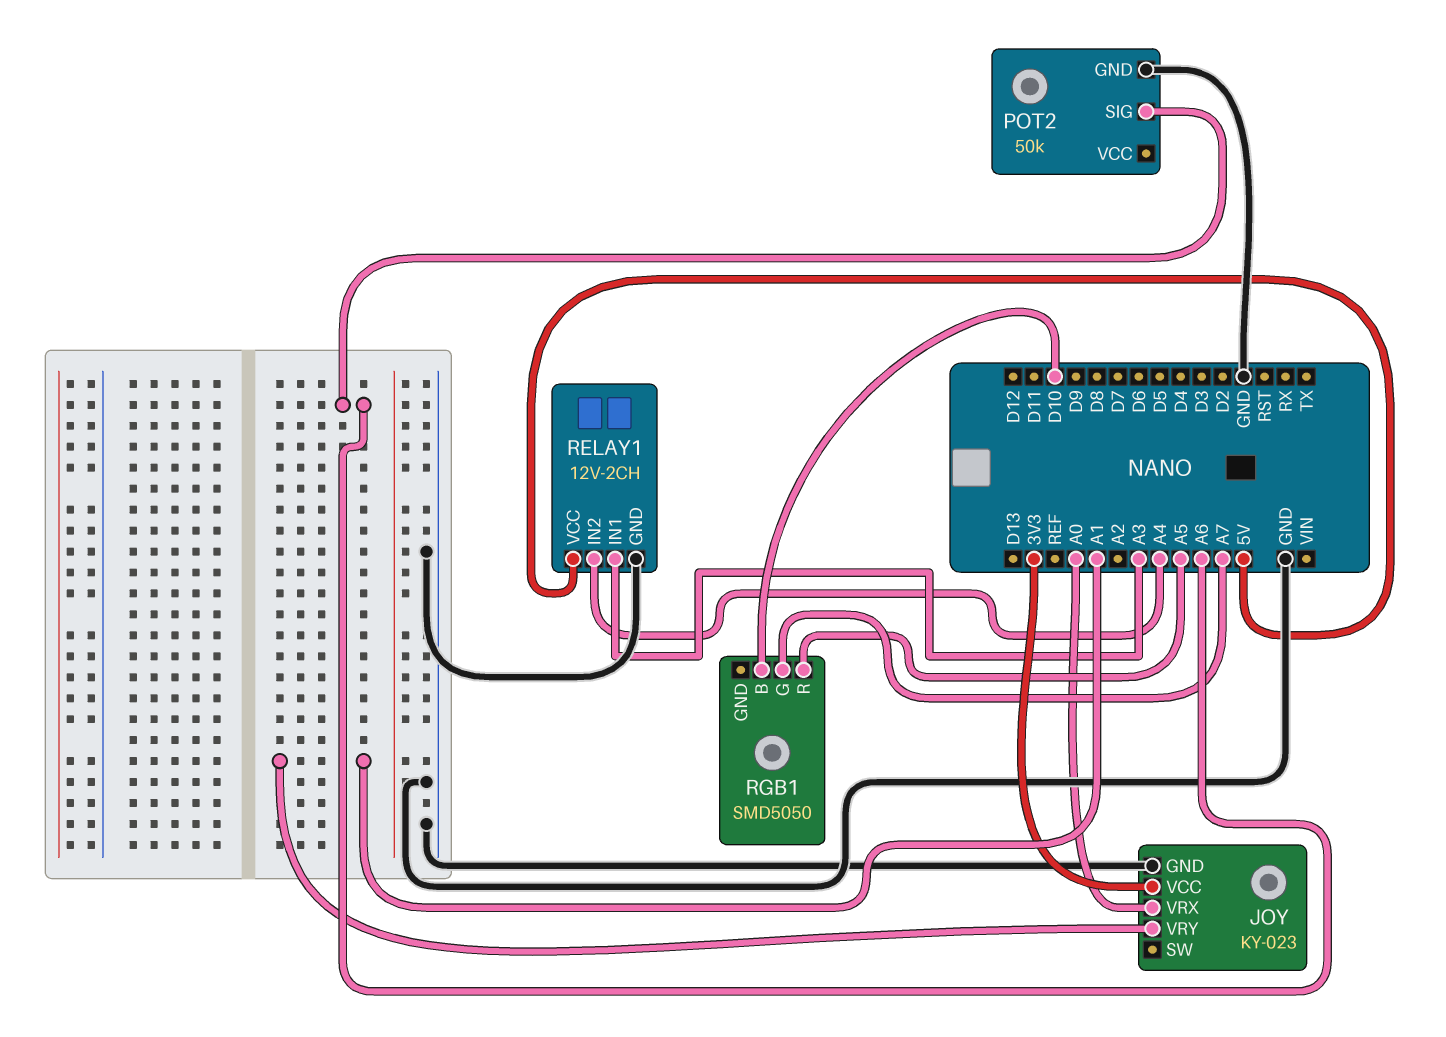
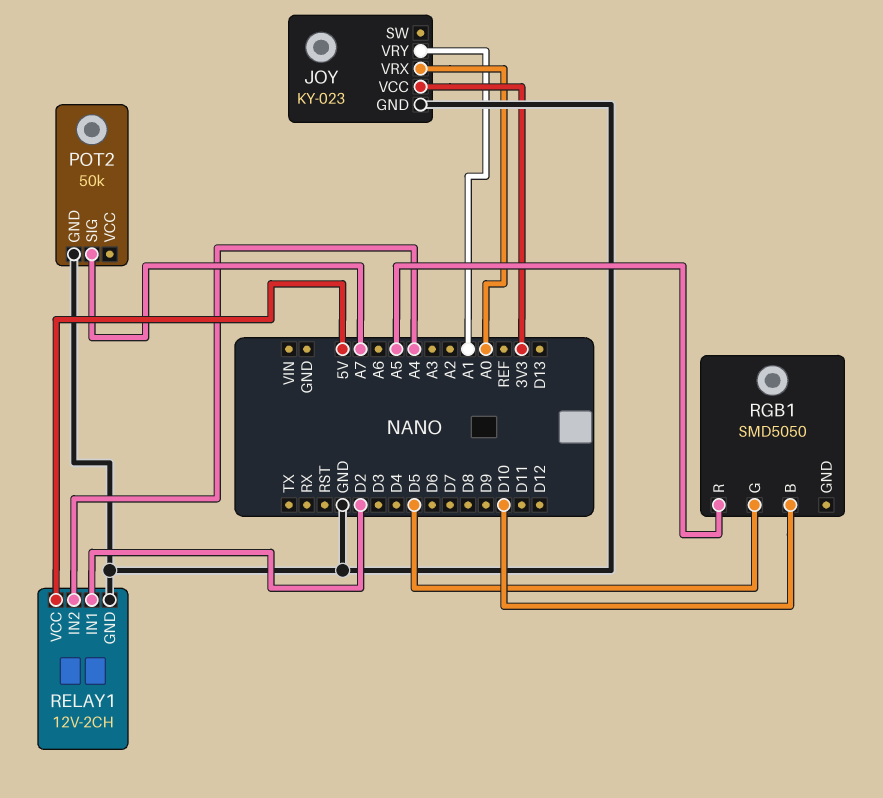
POT2 pin SIG: A6 -> A7
RELAY1 pin IN1: A3 -> D2
RGB1 pin G: A7 -> D5

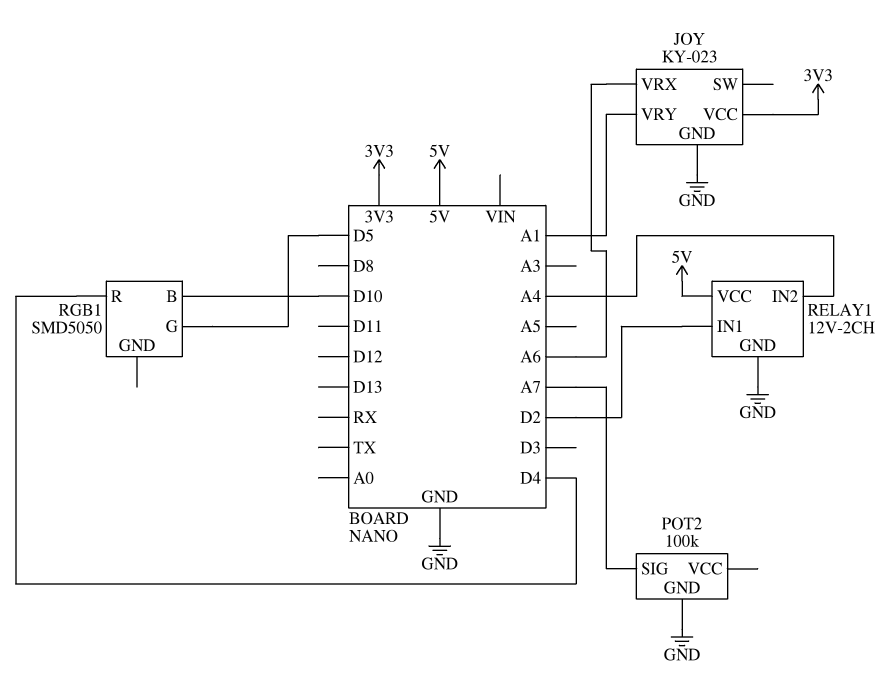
JOY pin VRX: A0 -> A6
POT2: 50k -> 100k
RGB1 pin R: A5 -> D4

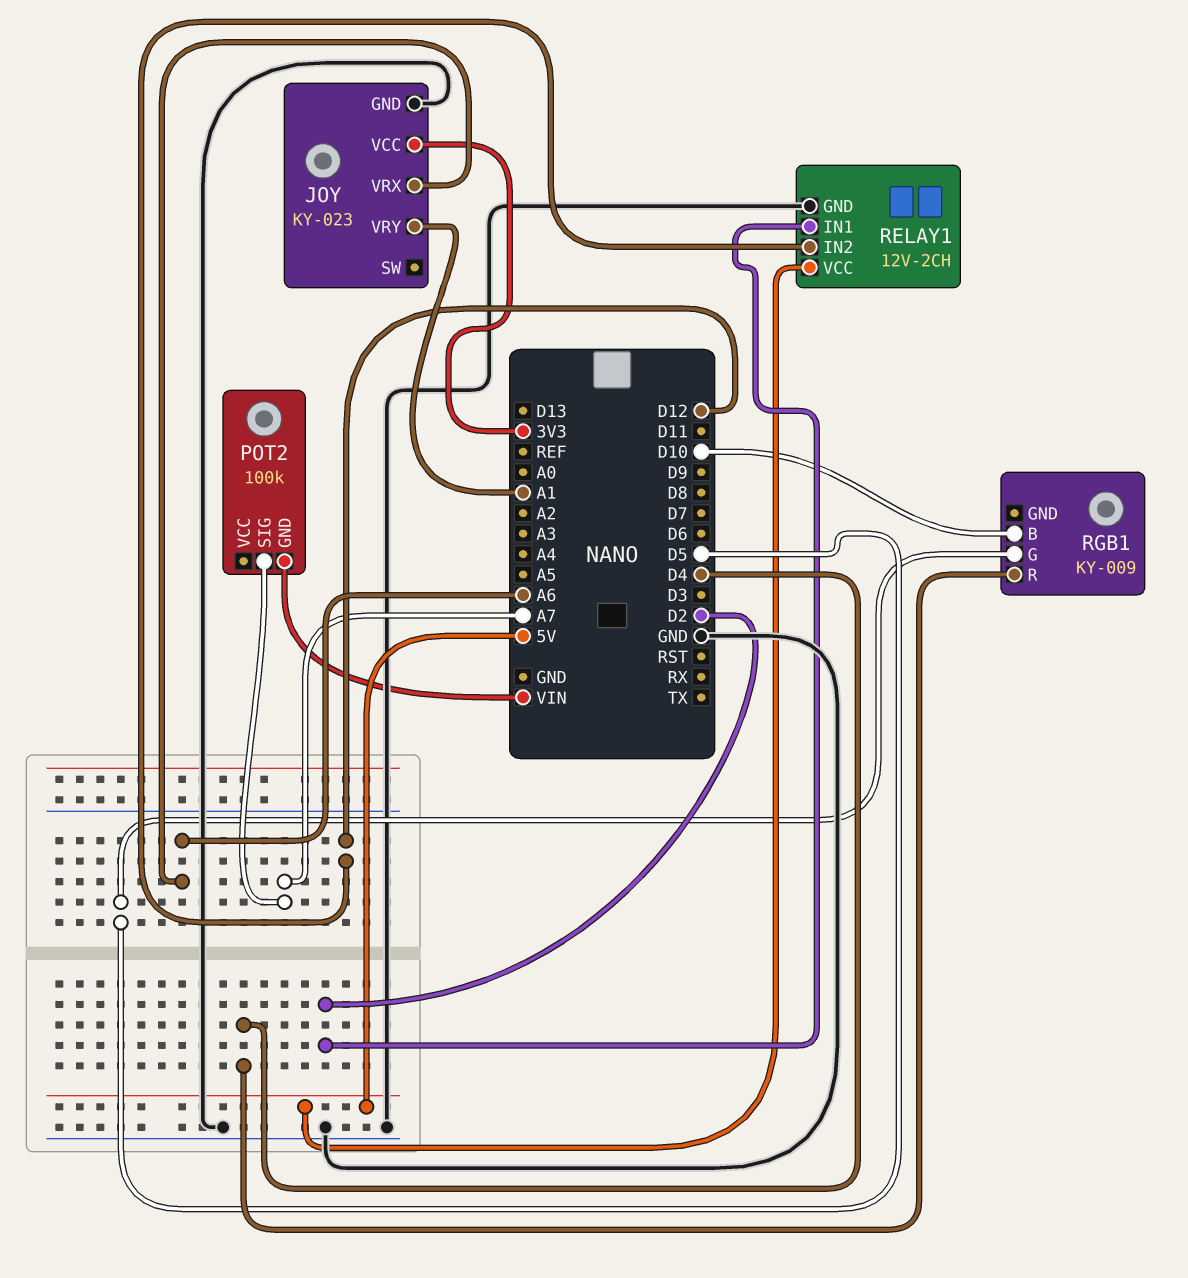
POT2 pin GND: GND -> VIN
RELAY1 pin IN2: A4 -> D12
RGB1: SMD5050 -> KY-009

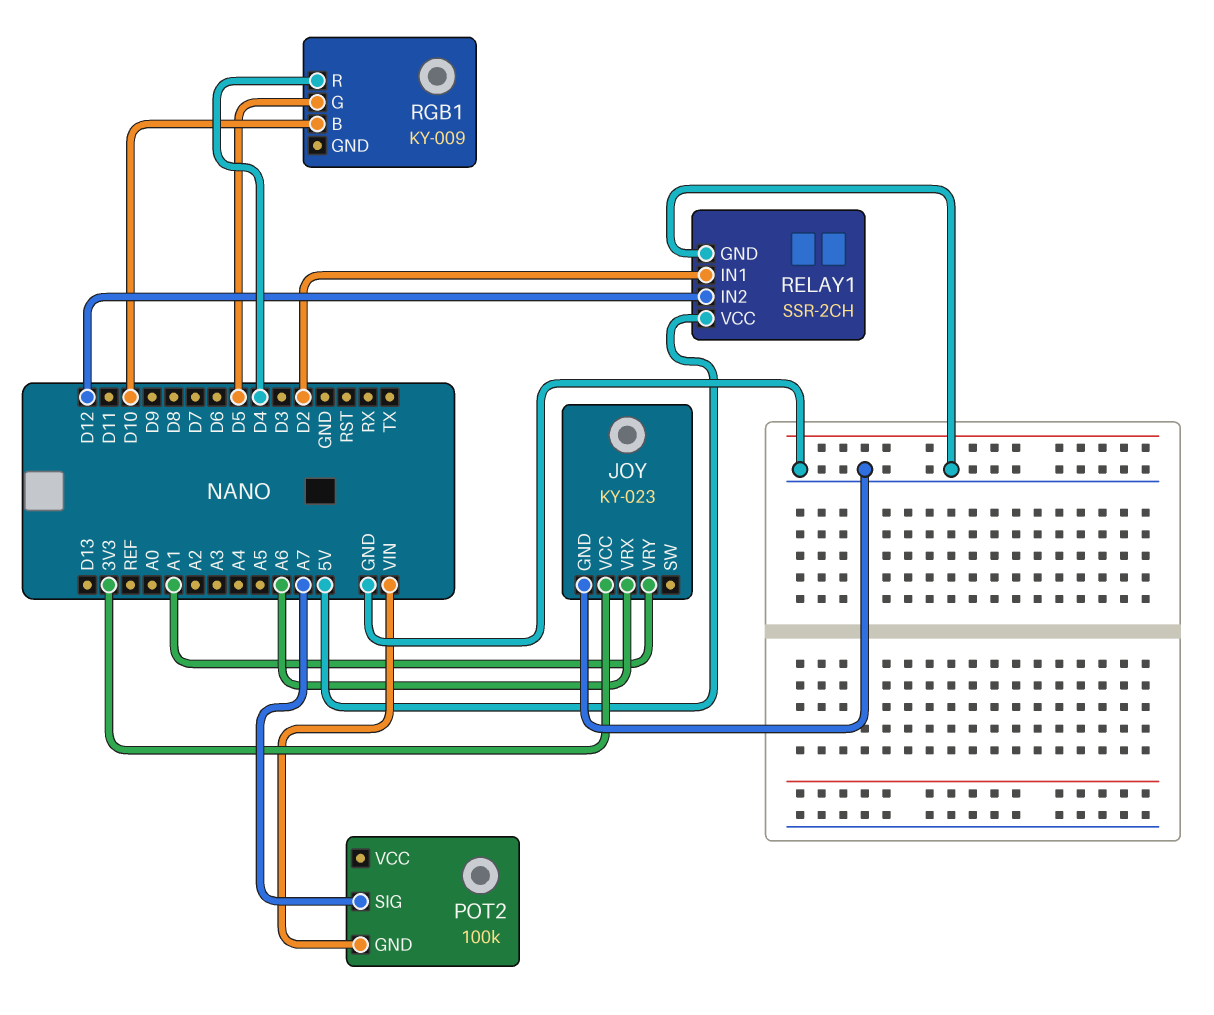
RELAY1: 12V-2CH -> SSR-2CH

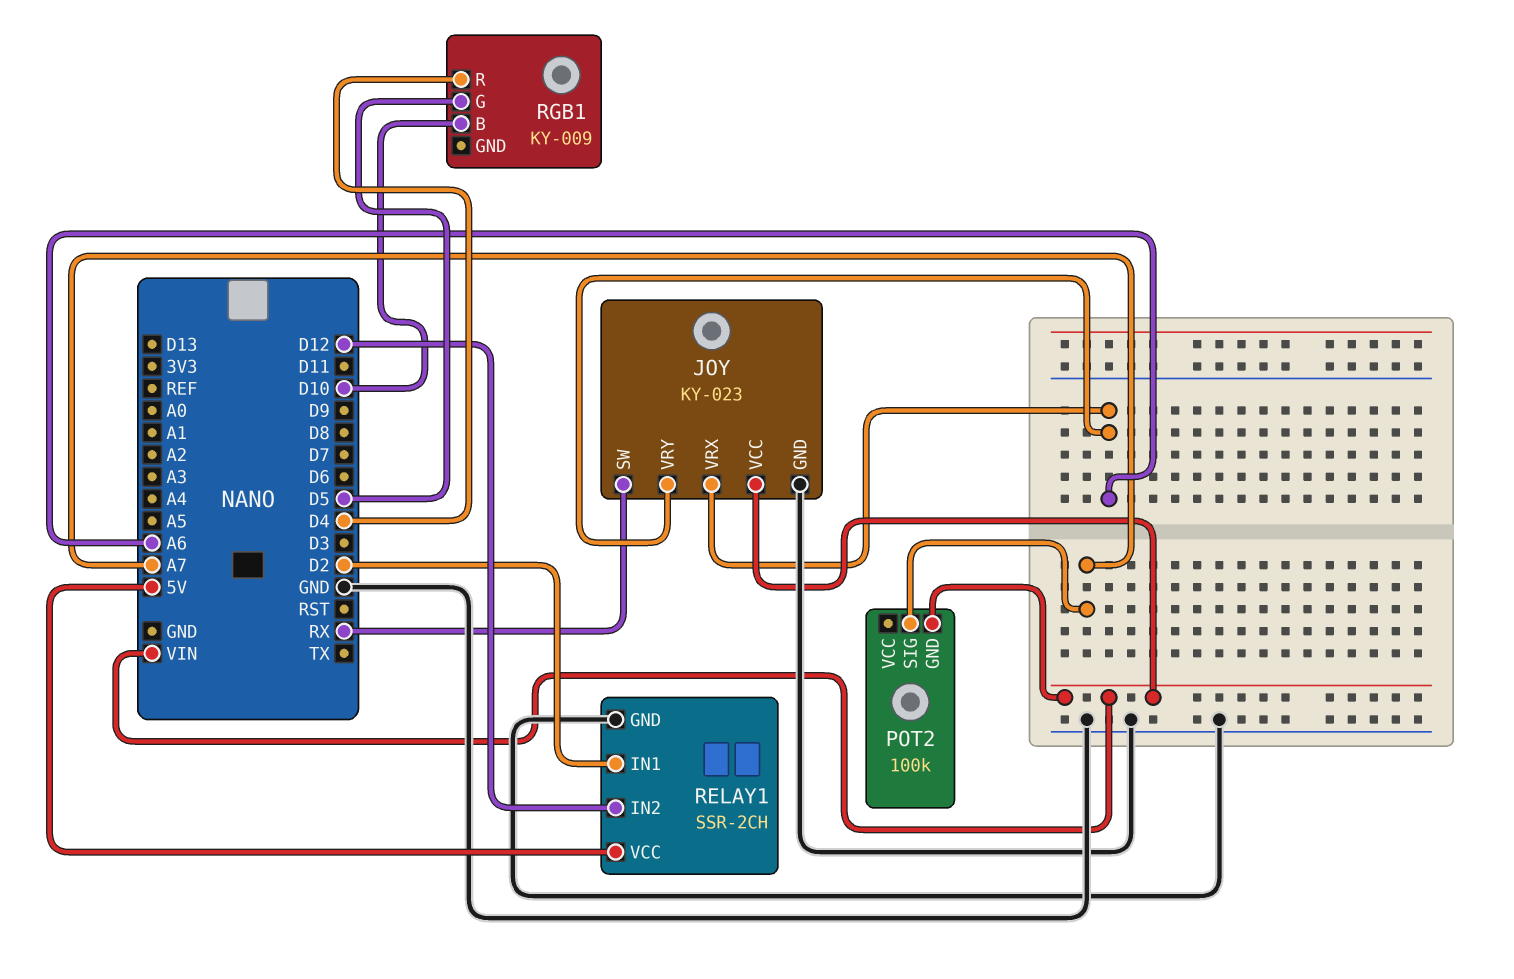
JOY pin SW: none -> RX
JOY pin VCC: 3V3 -> VIN
JOY pin VRY: A1 -> A6

